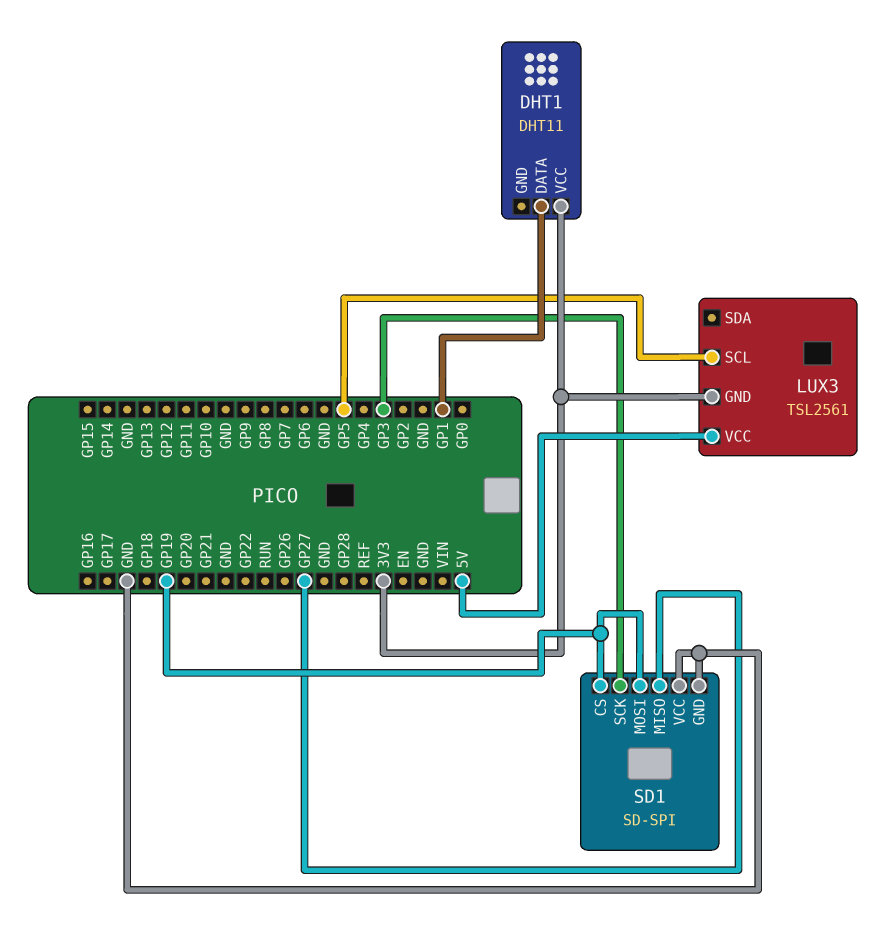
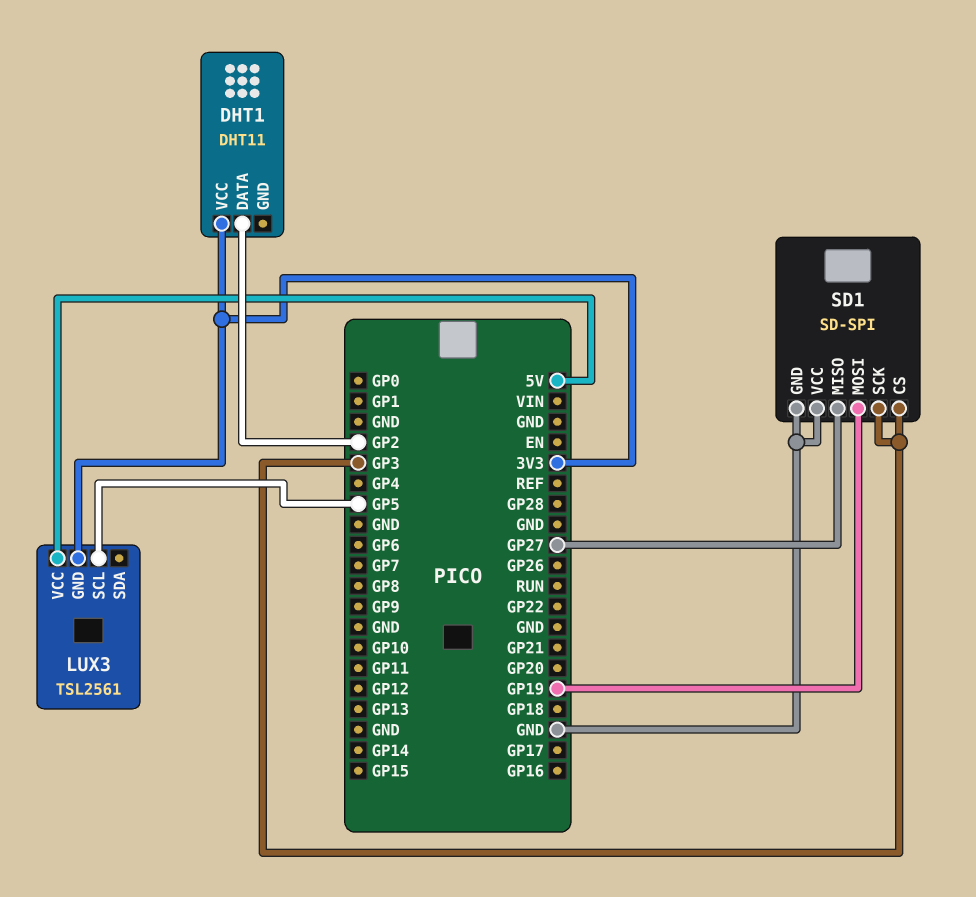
DHT1 pin DATA: GP1 -> GP2
SD1 pin CS: GP19 -> GP3

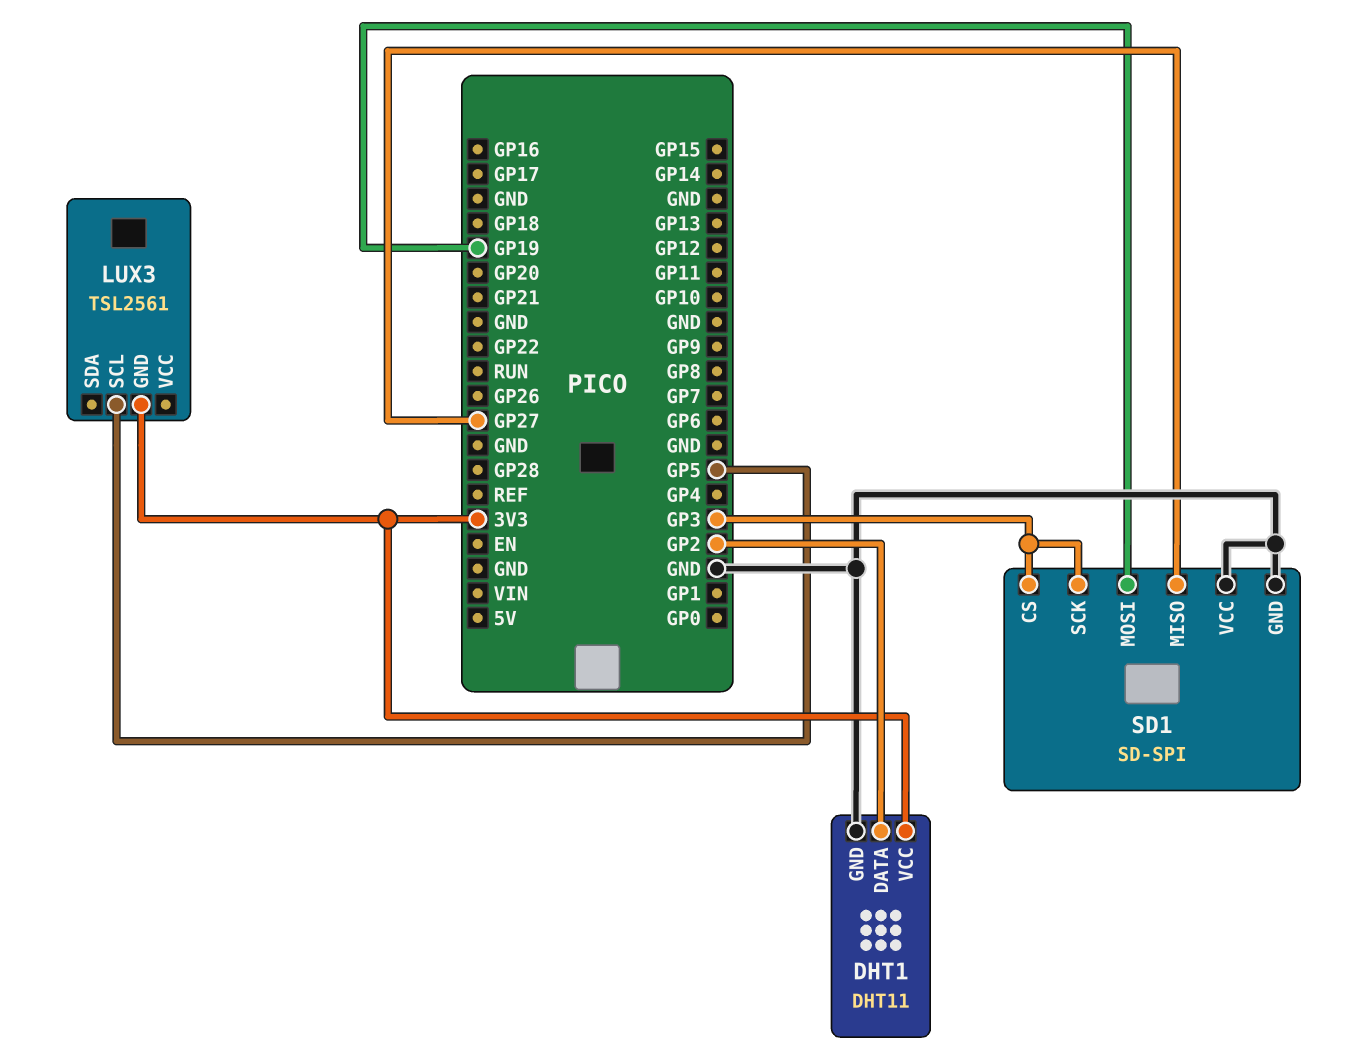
DHT1 pin GND: none -> GND
LUX3 pin VCC: 5V -> none

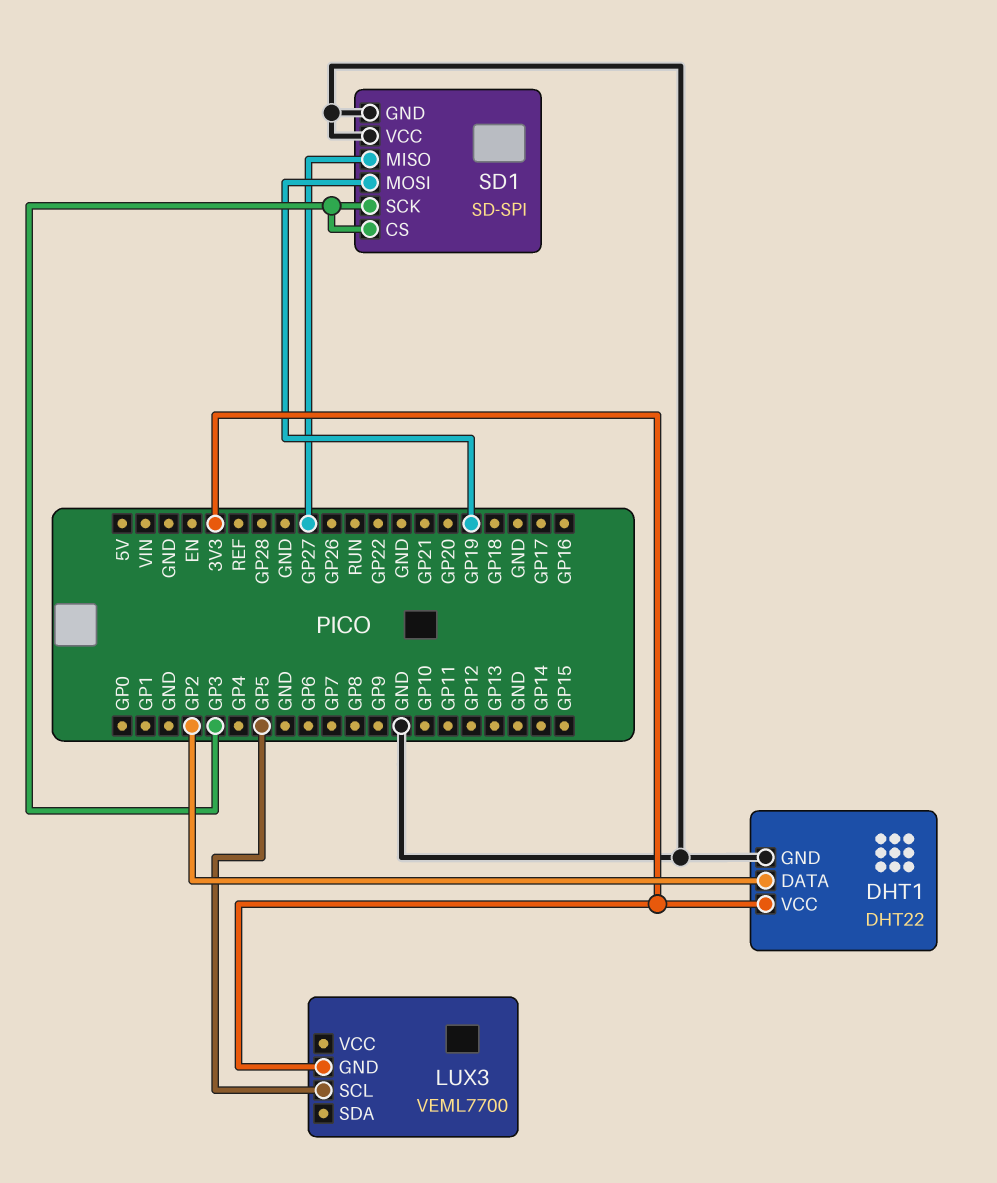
DHT1: DHT11 -> DHT22
LUX3: TSL2561 -> VEML7700

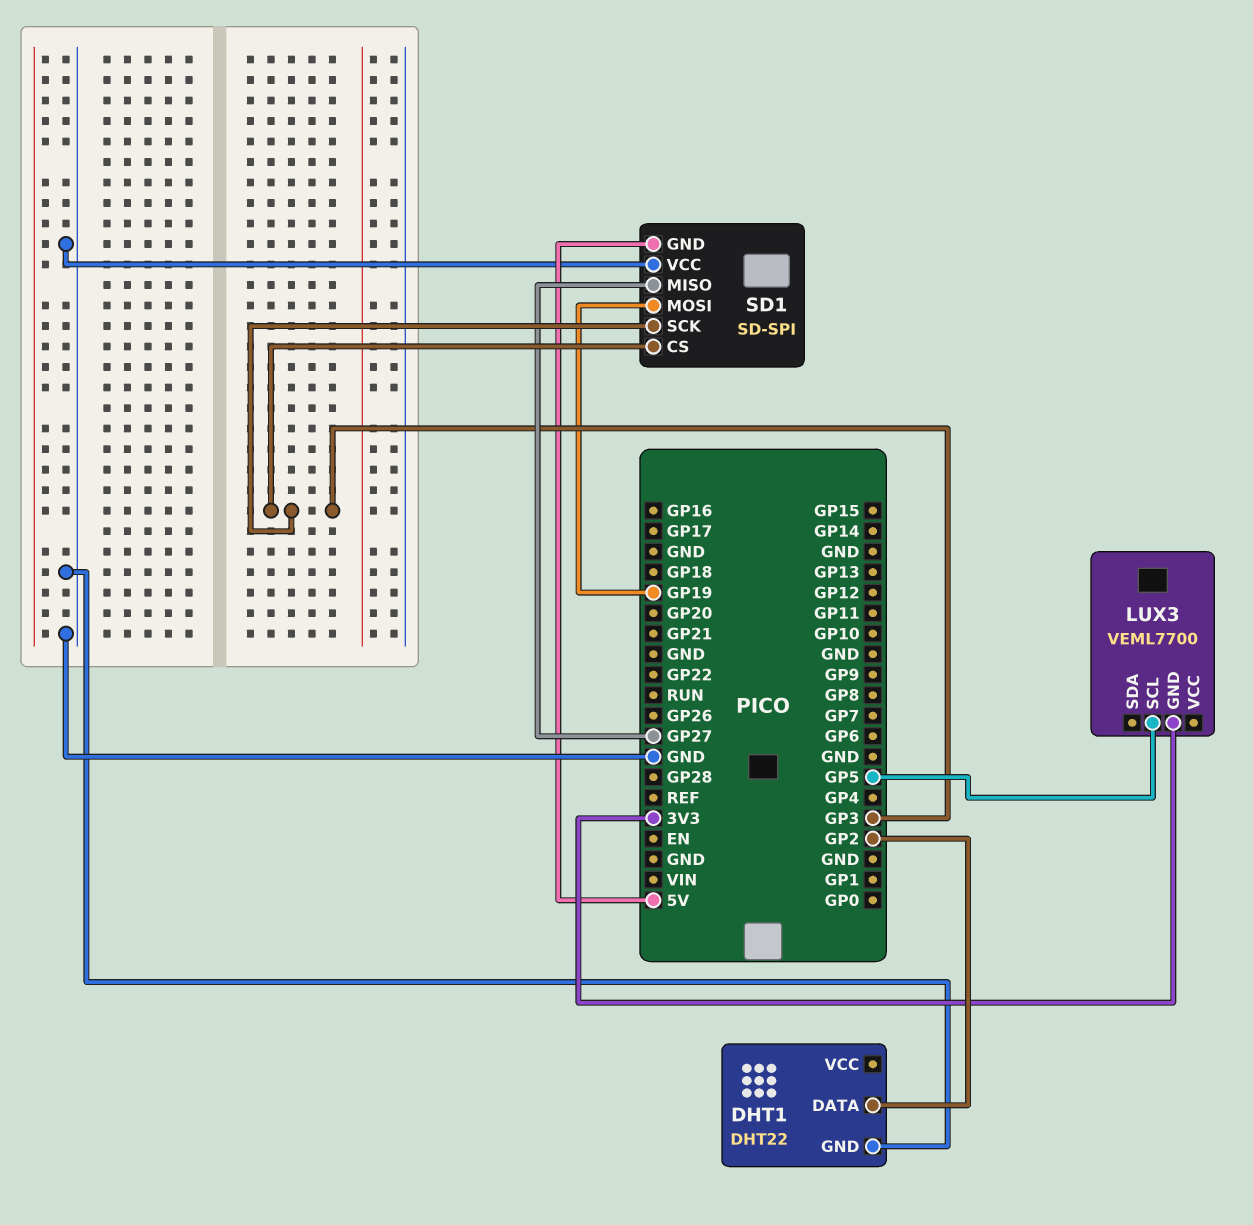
DHT1 pin VCC: 3V3 -> none
SD1 pin GND: GND -> 5V

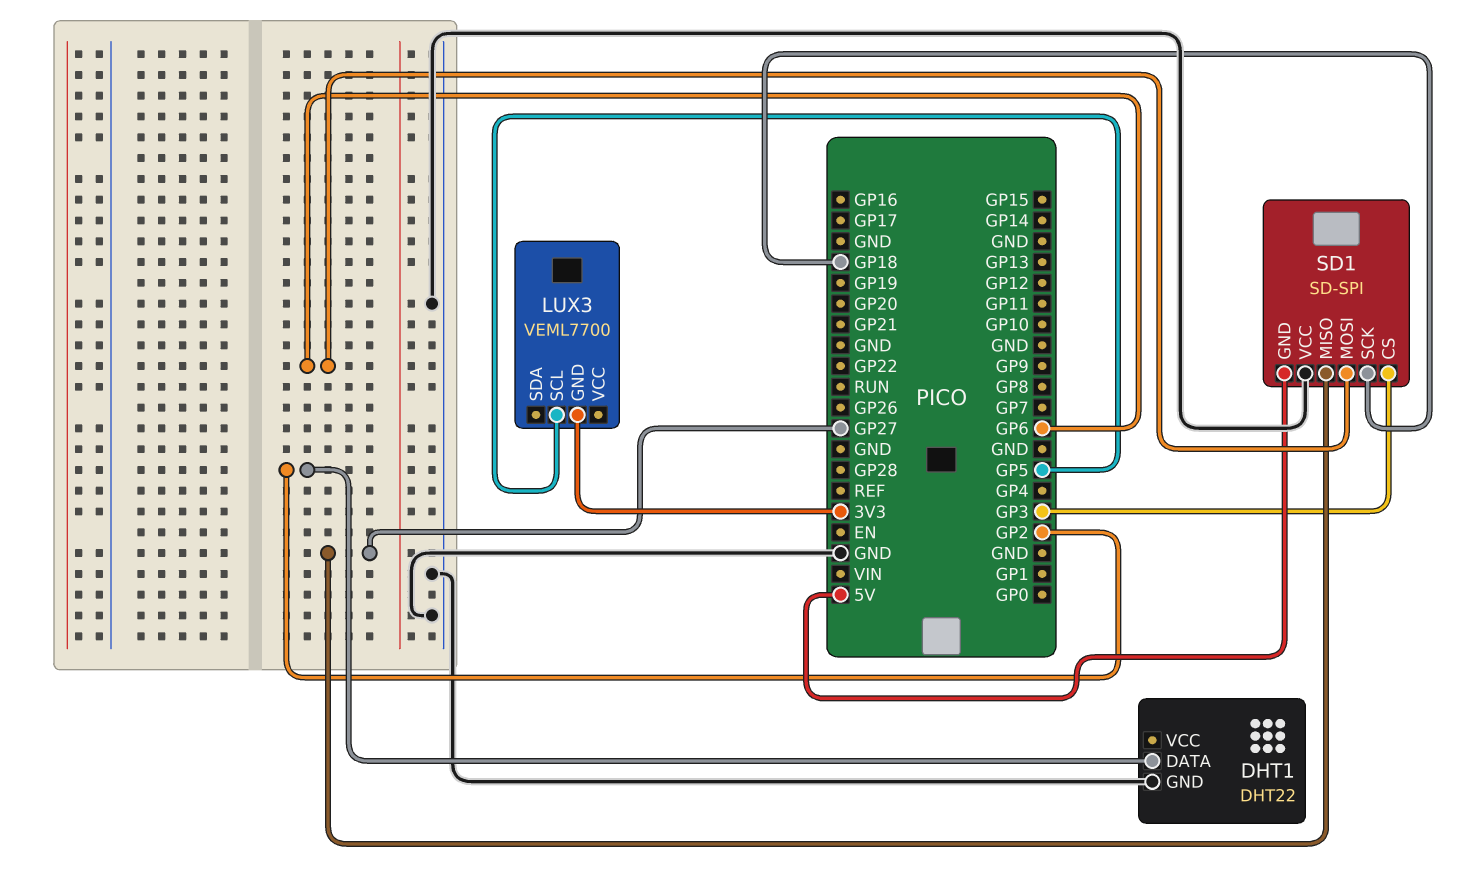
SD1 pin MOSI: GP19 -> GP6
SD1 pin SCK: GP3 -> GP18

